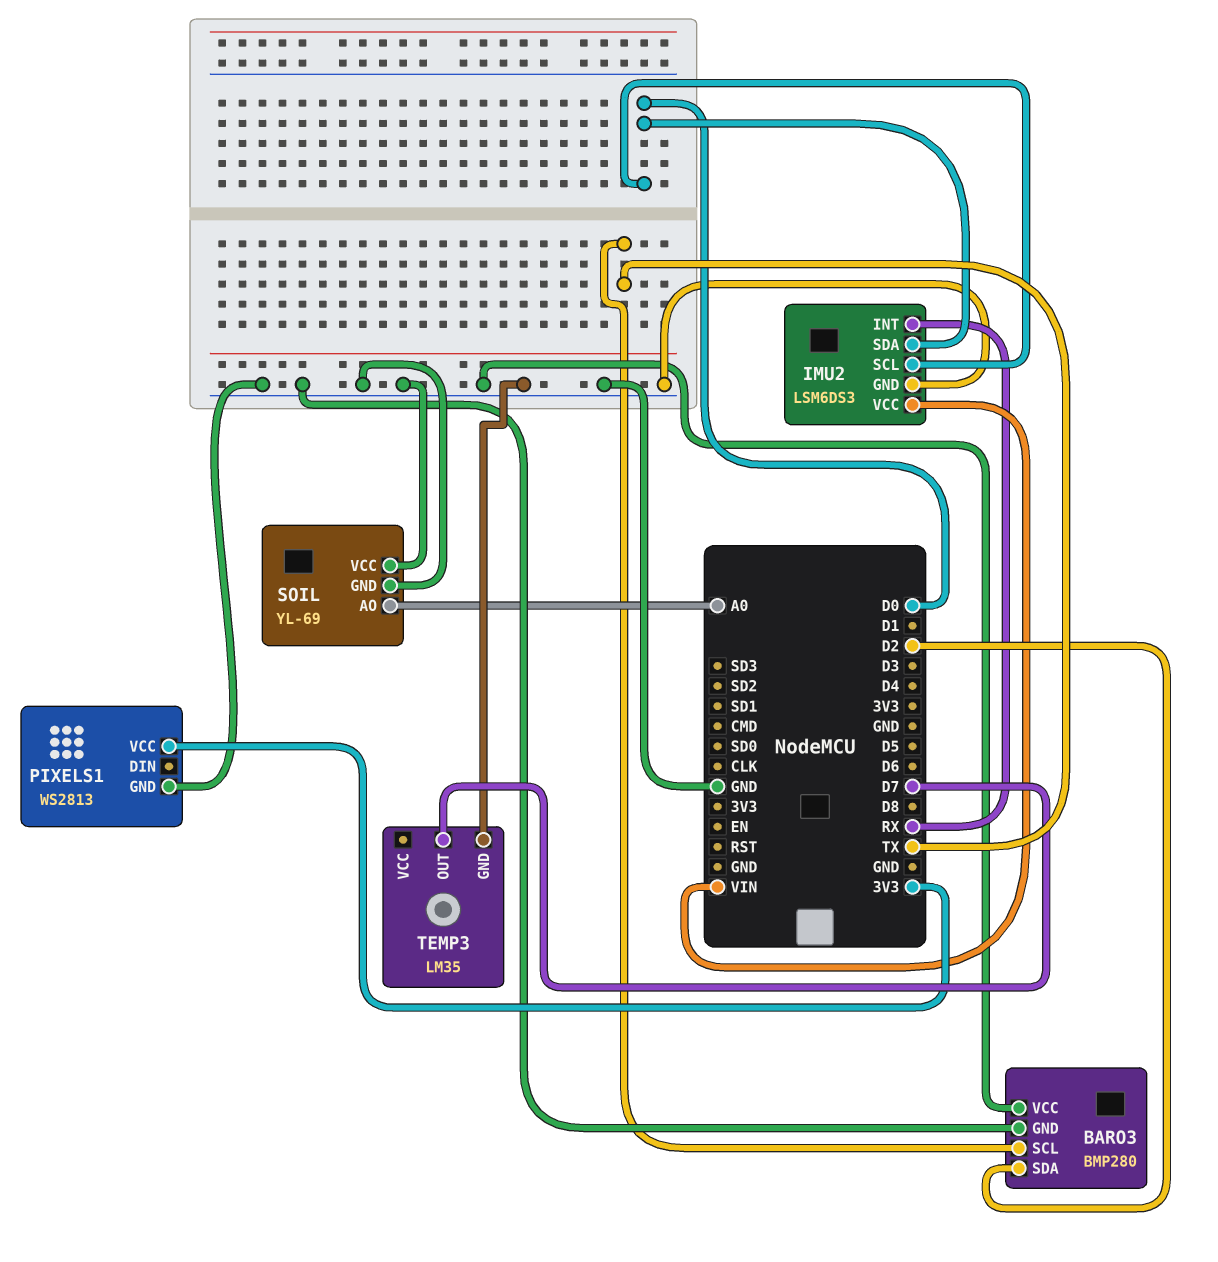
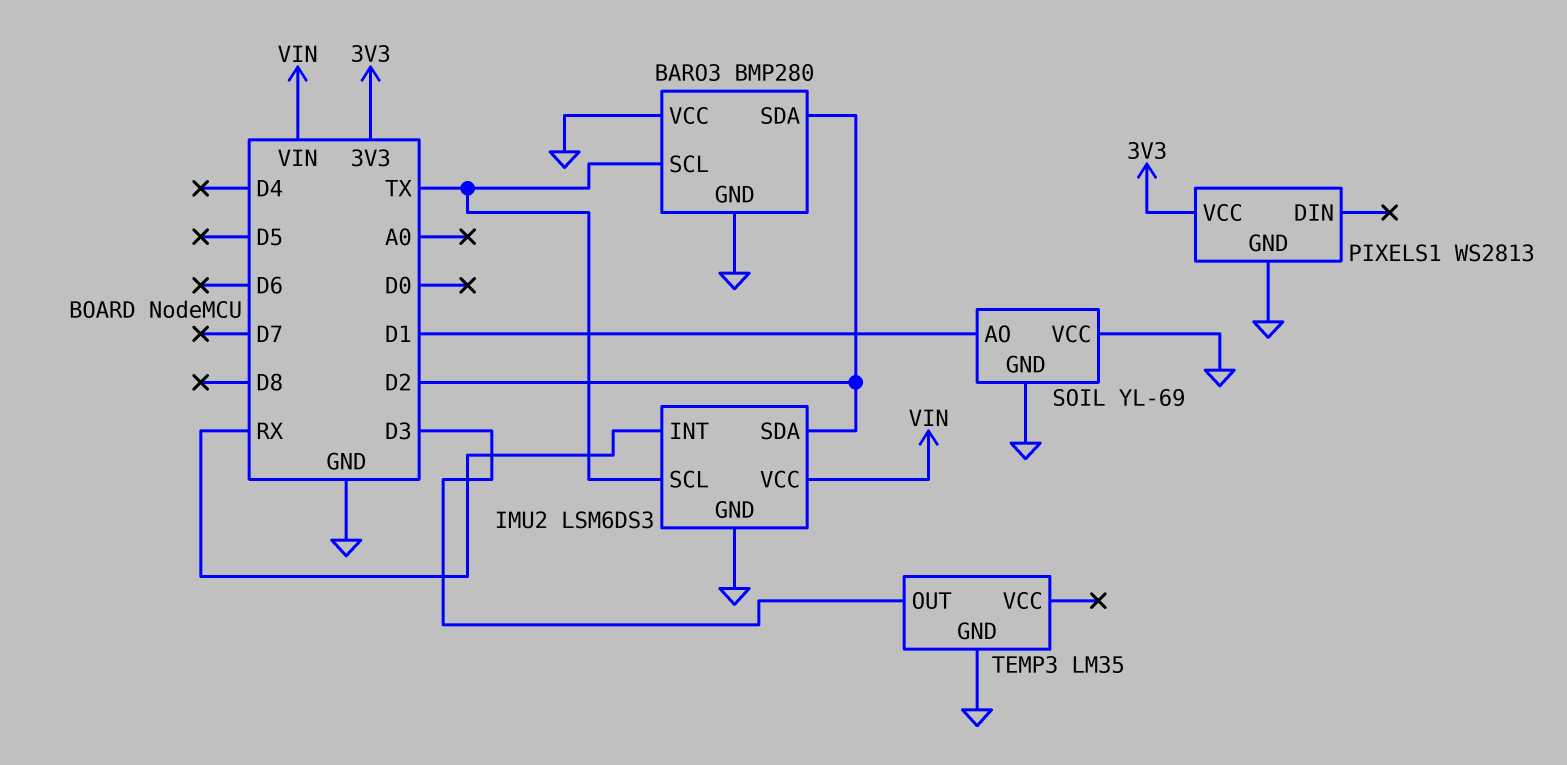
IMU2 pin SCL: D0 -> TX
IMU2 pin SDA: D0 -> D2
SOIL pin AO: A0 -> D1
TEMP3 pin OUT: D7 -> D3

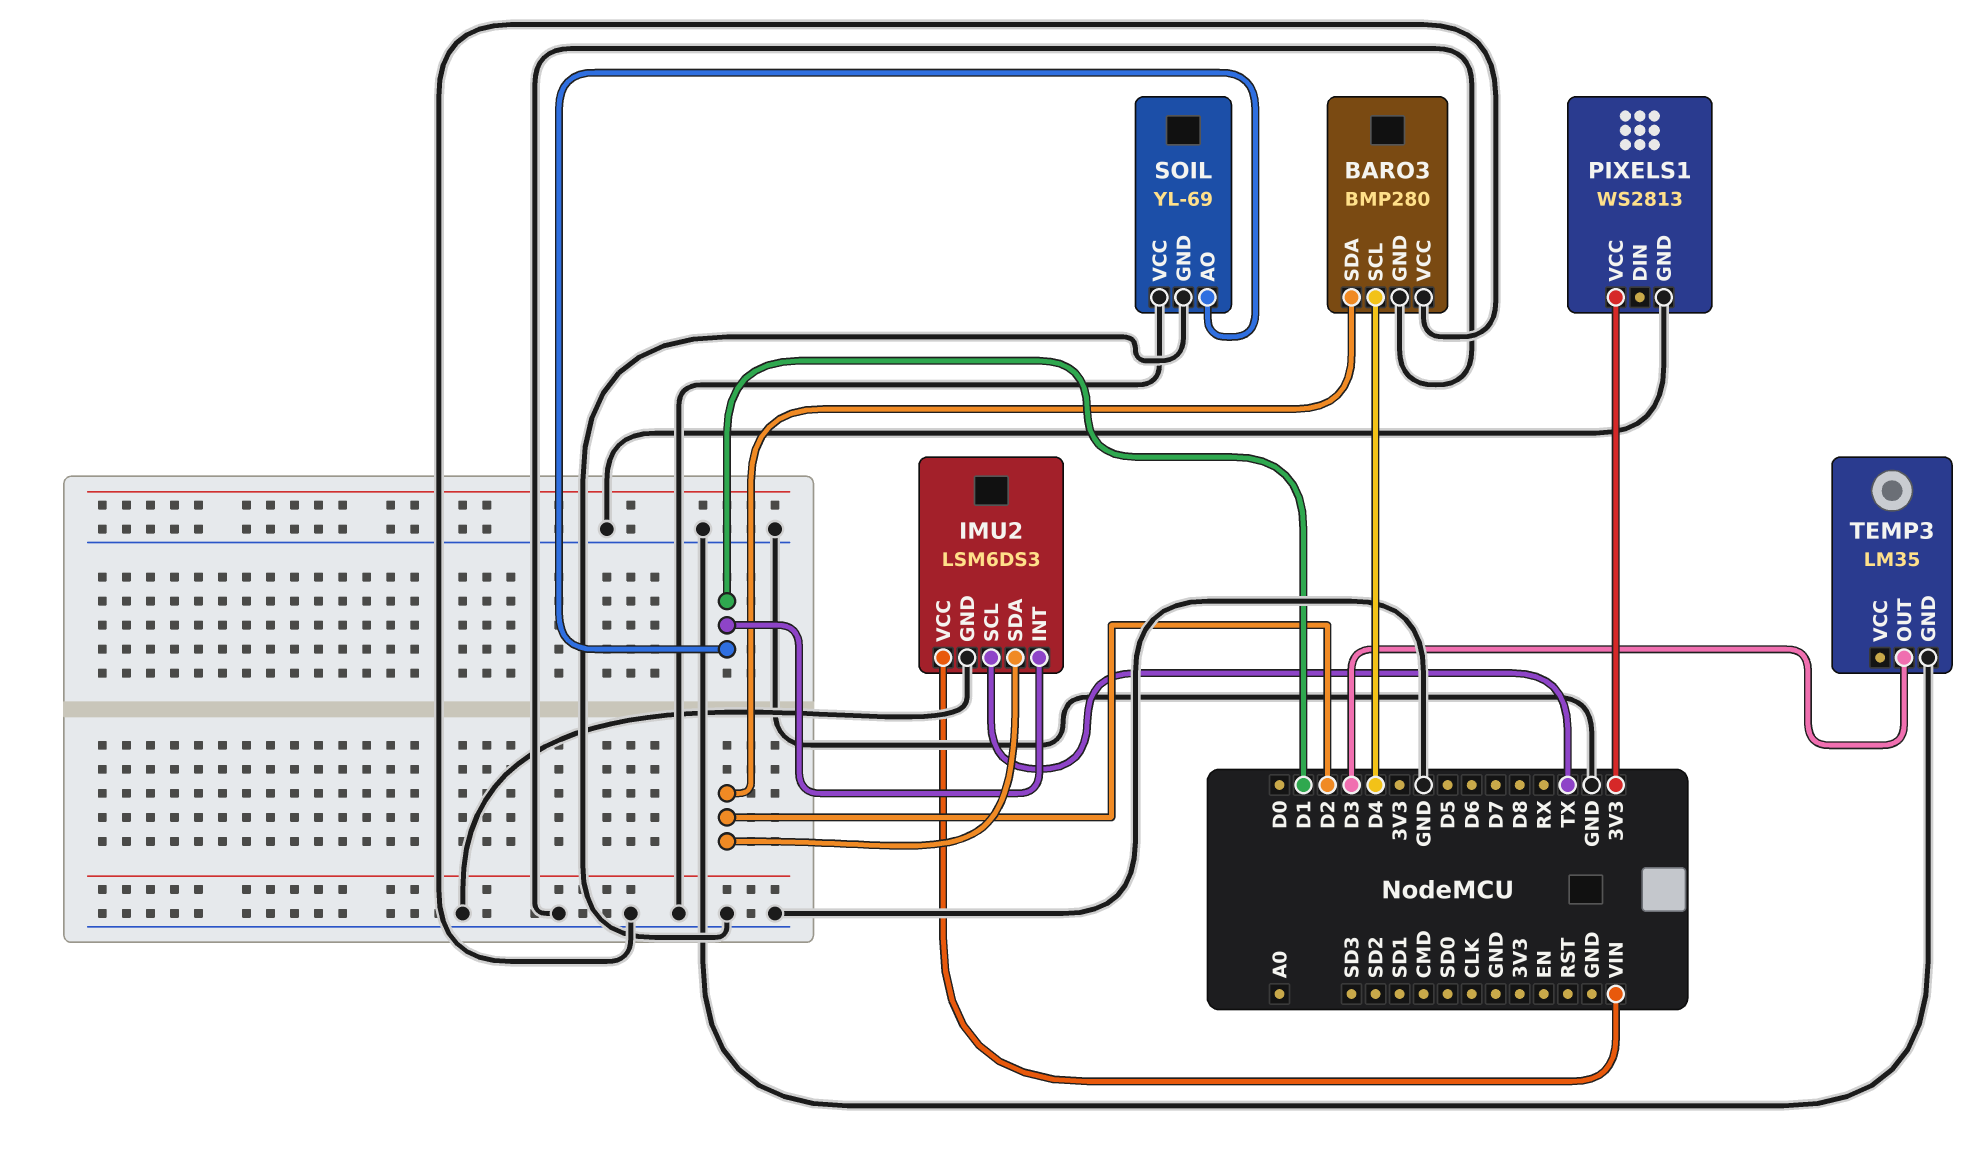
BARO3 pin SCL: TX -> D4
IMU2 pin INT: RX -> D1

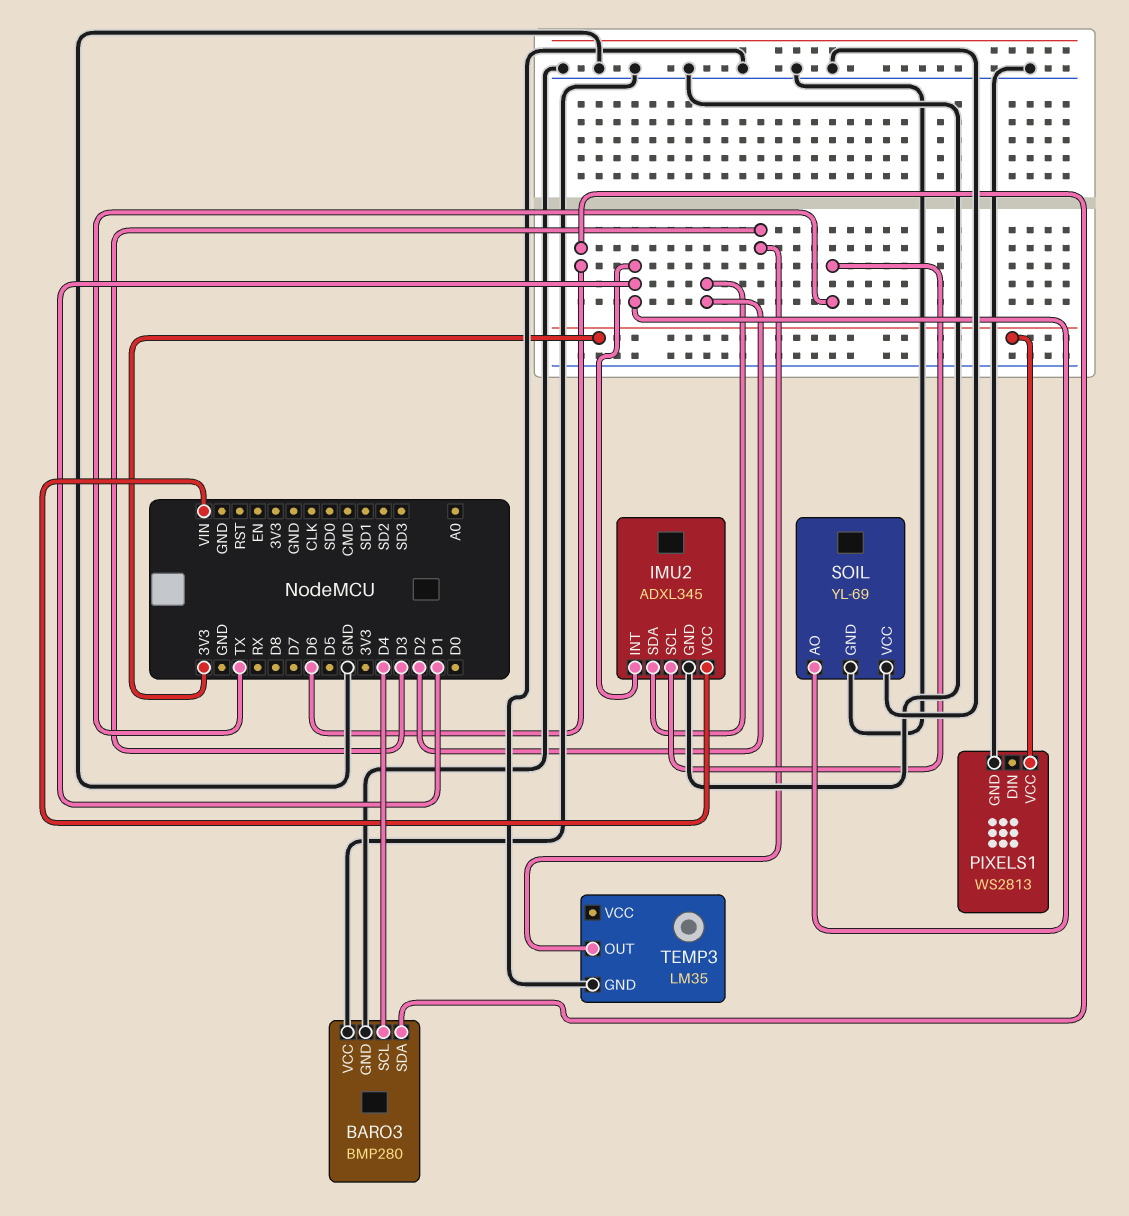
BARO3 pin SDA: D2 -> D6
IMU2: LSM6DS3 -> ADXL345

